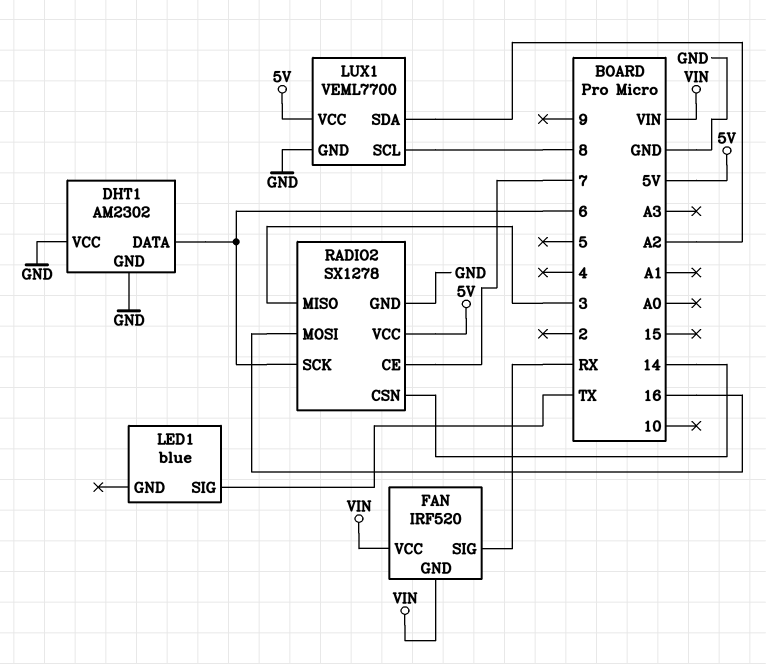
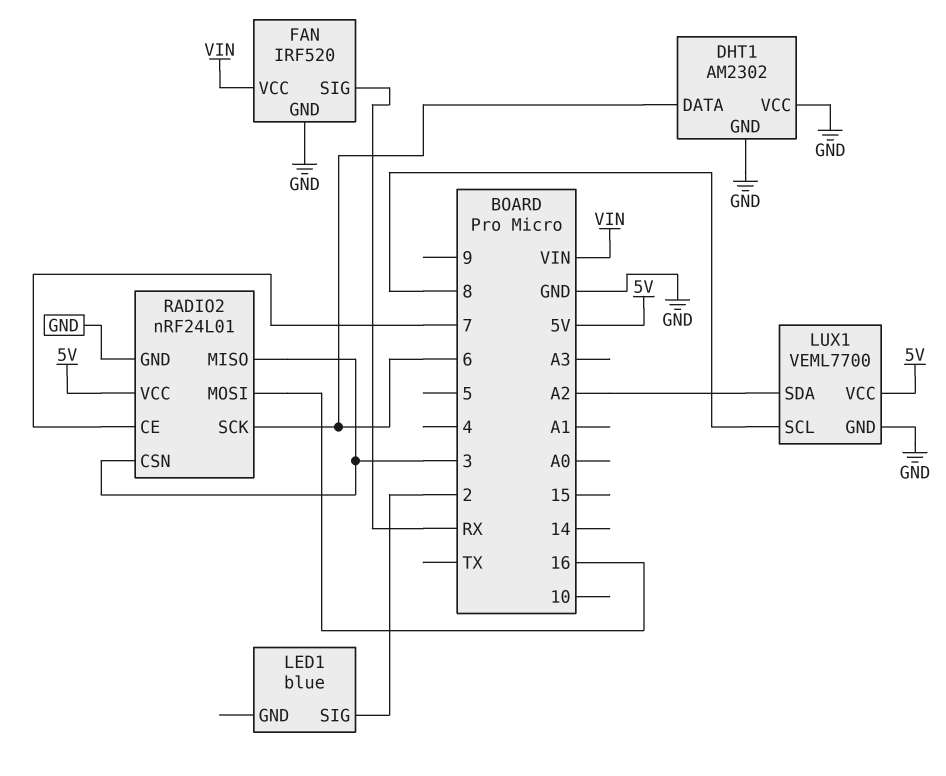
FAN pin GND: VIN -> GND
LED1 pin SIG: TX -> 2
RADIO2: SX1278 -> nRF24L01
RADIO2 pin CSN: 14 -> 3

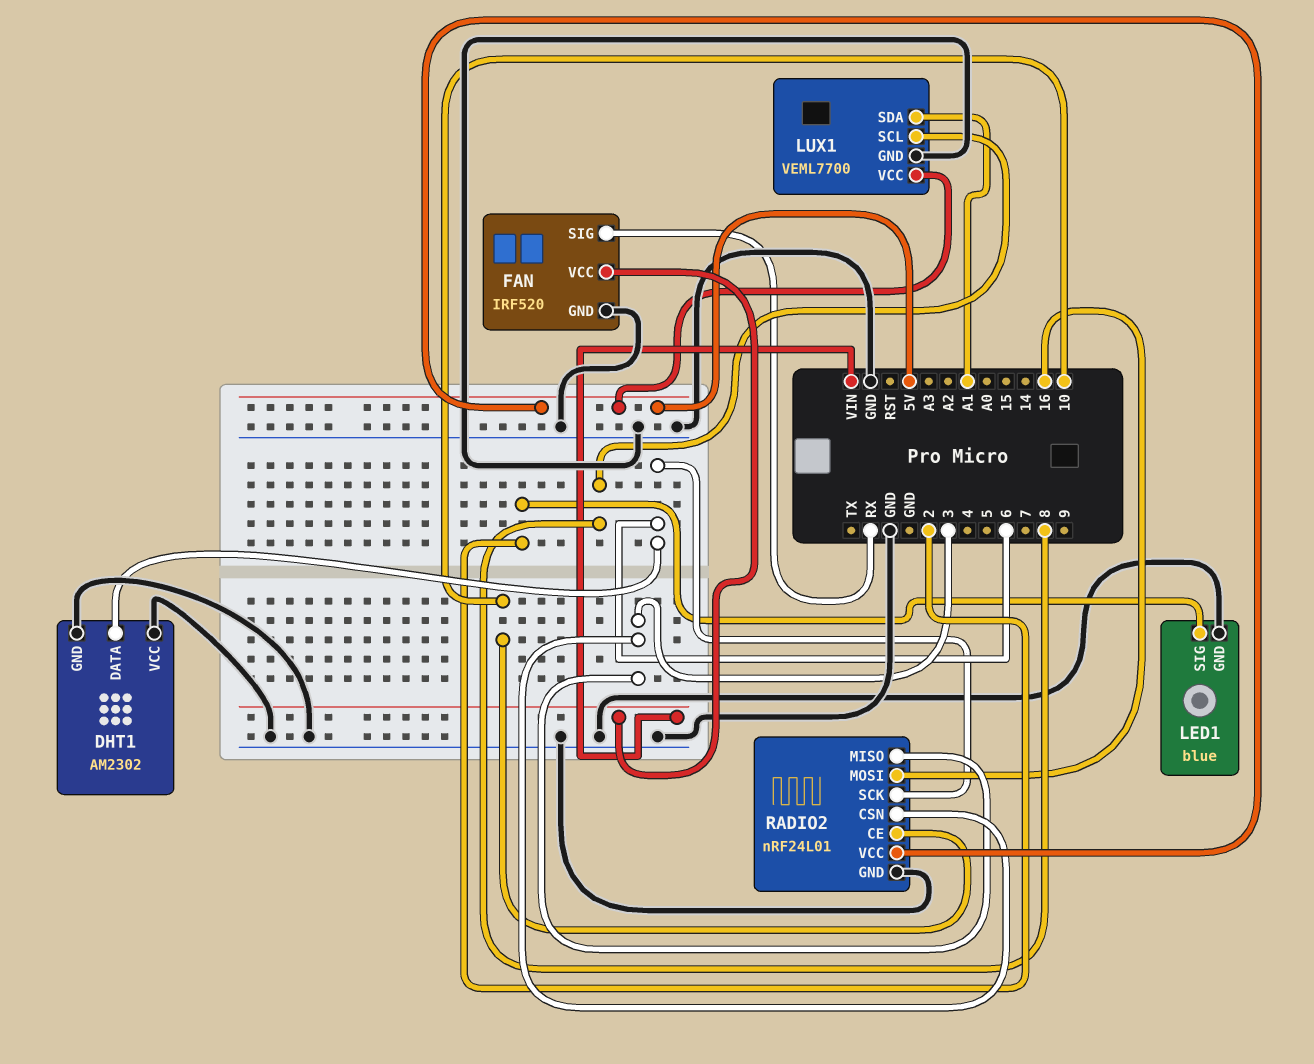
LED1 pin GND: none -> GND
LUX1 pin SDA: A2 -> A1
RADIO2 pin CE: 7 -> 10

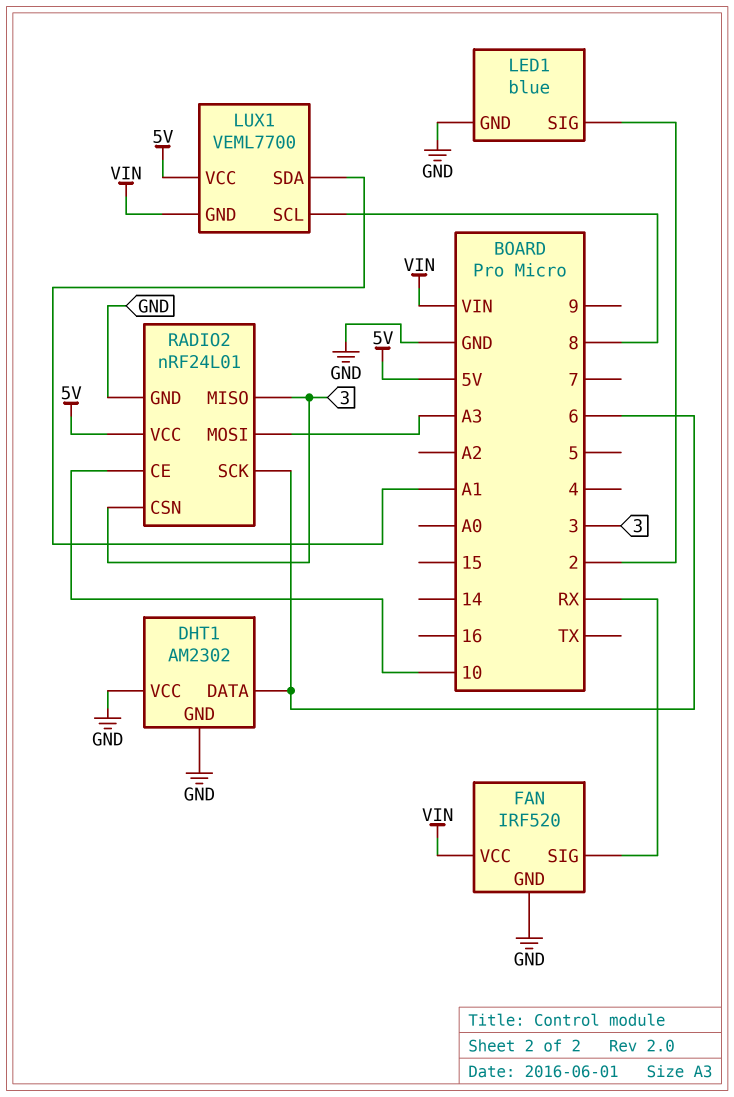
LUX1 pin GND: GND -> VIN
RADIO2 pin MOSI: 16 -> A3

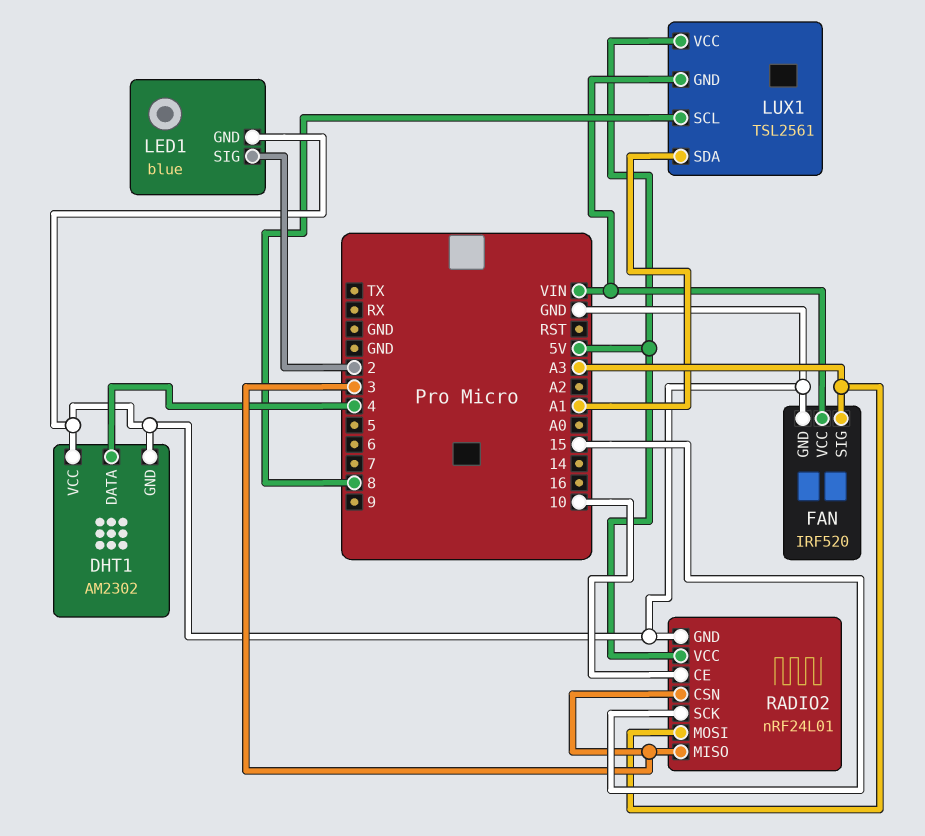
DHT1 pin DATA: 6 -> 4
FAN pin SIG: RX -> A3
LUX1: VEML7700 -> TSL2561
RADIO2 pin SCK: 6 -> 15

